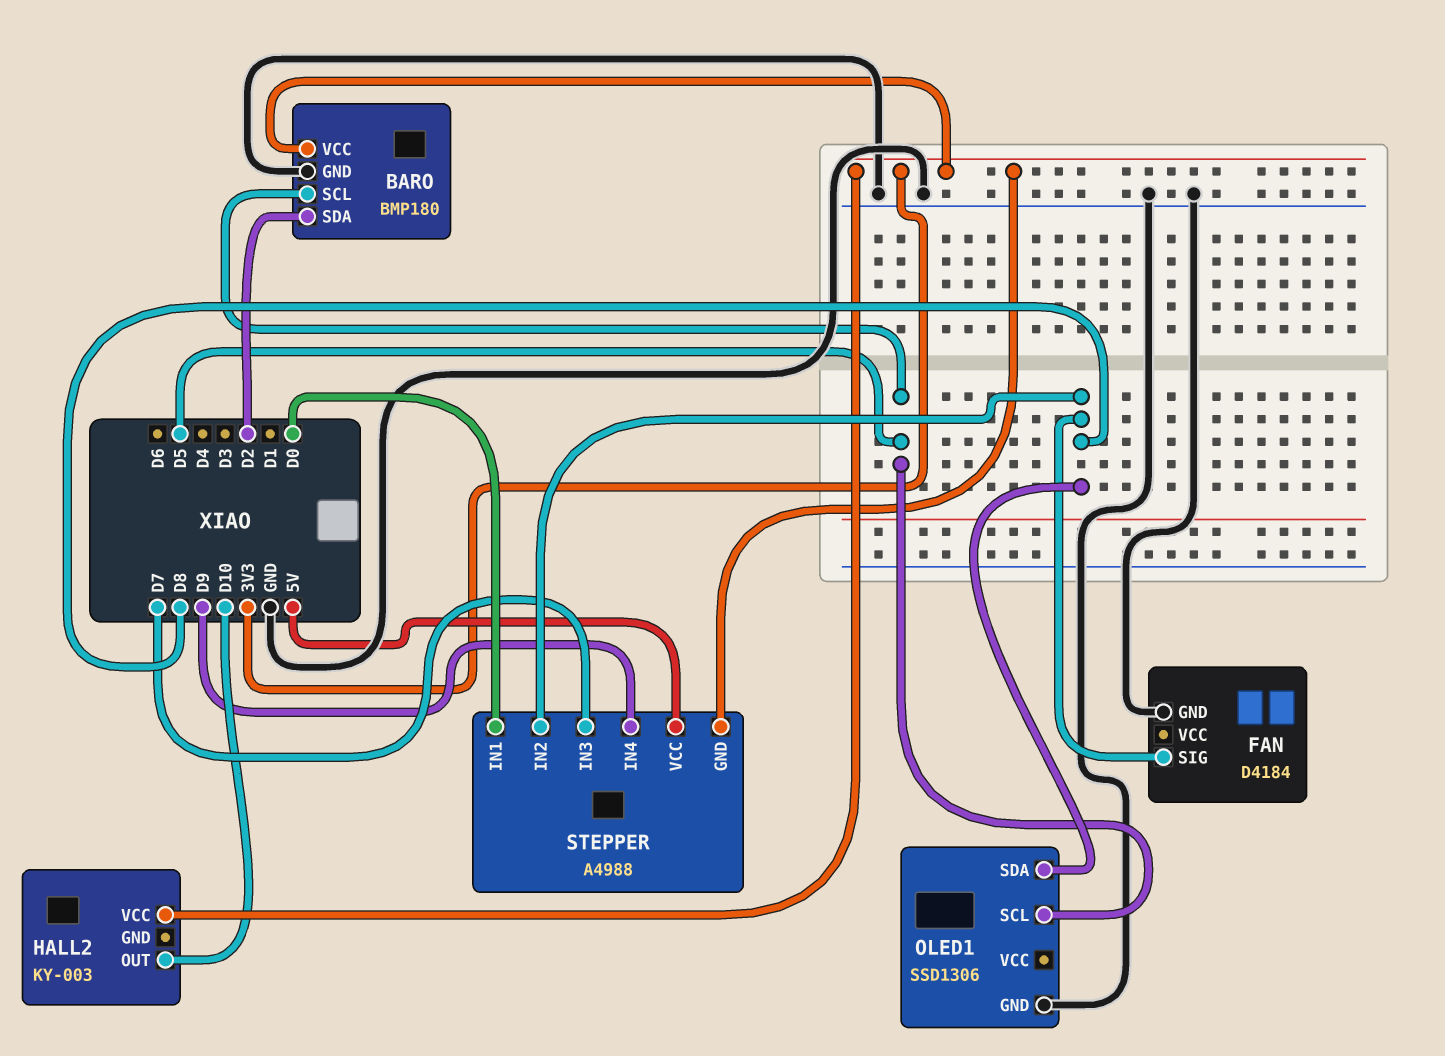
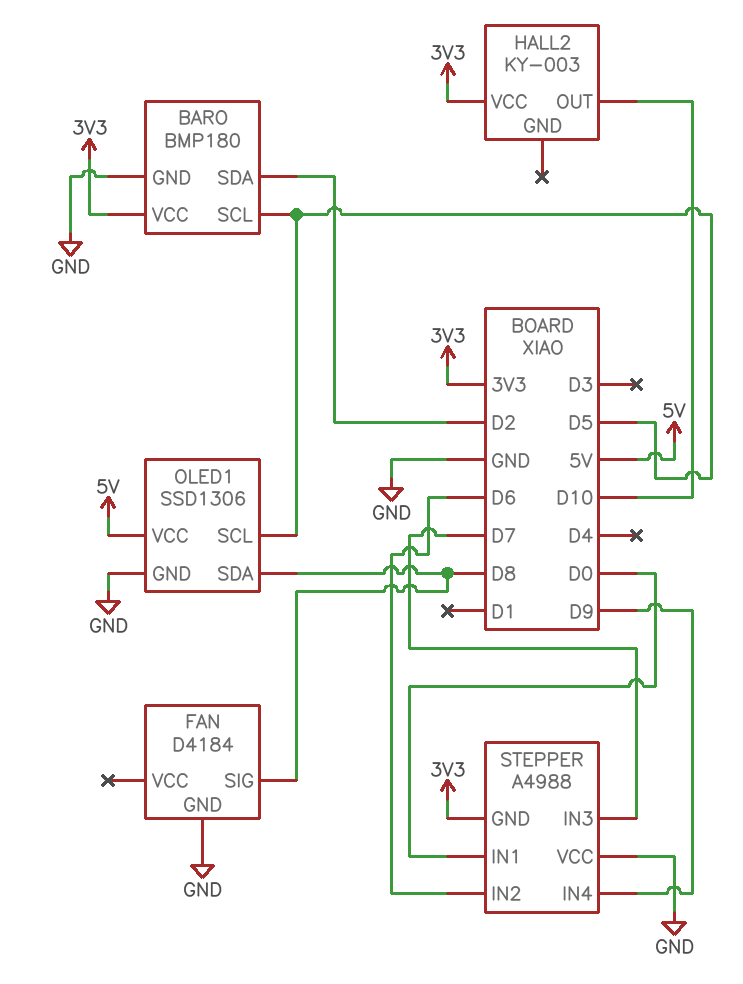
OLED1 pin VCC: none -> 5V
STEPPER pin IN2: D8 -> D6
STEPPER pin VCC: 5V -> GND

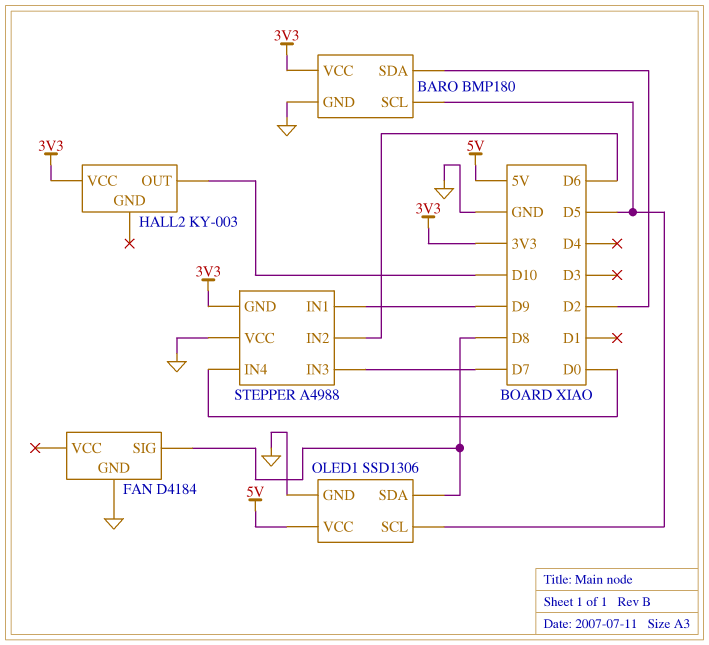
STEPPER pin IN1: D0 -> D9
STEPPER pin IN4: D9 -> D0

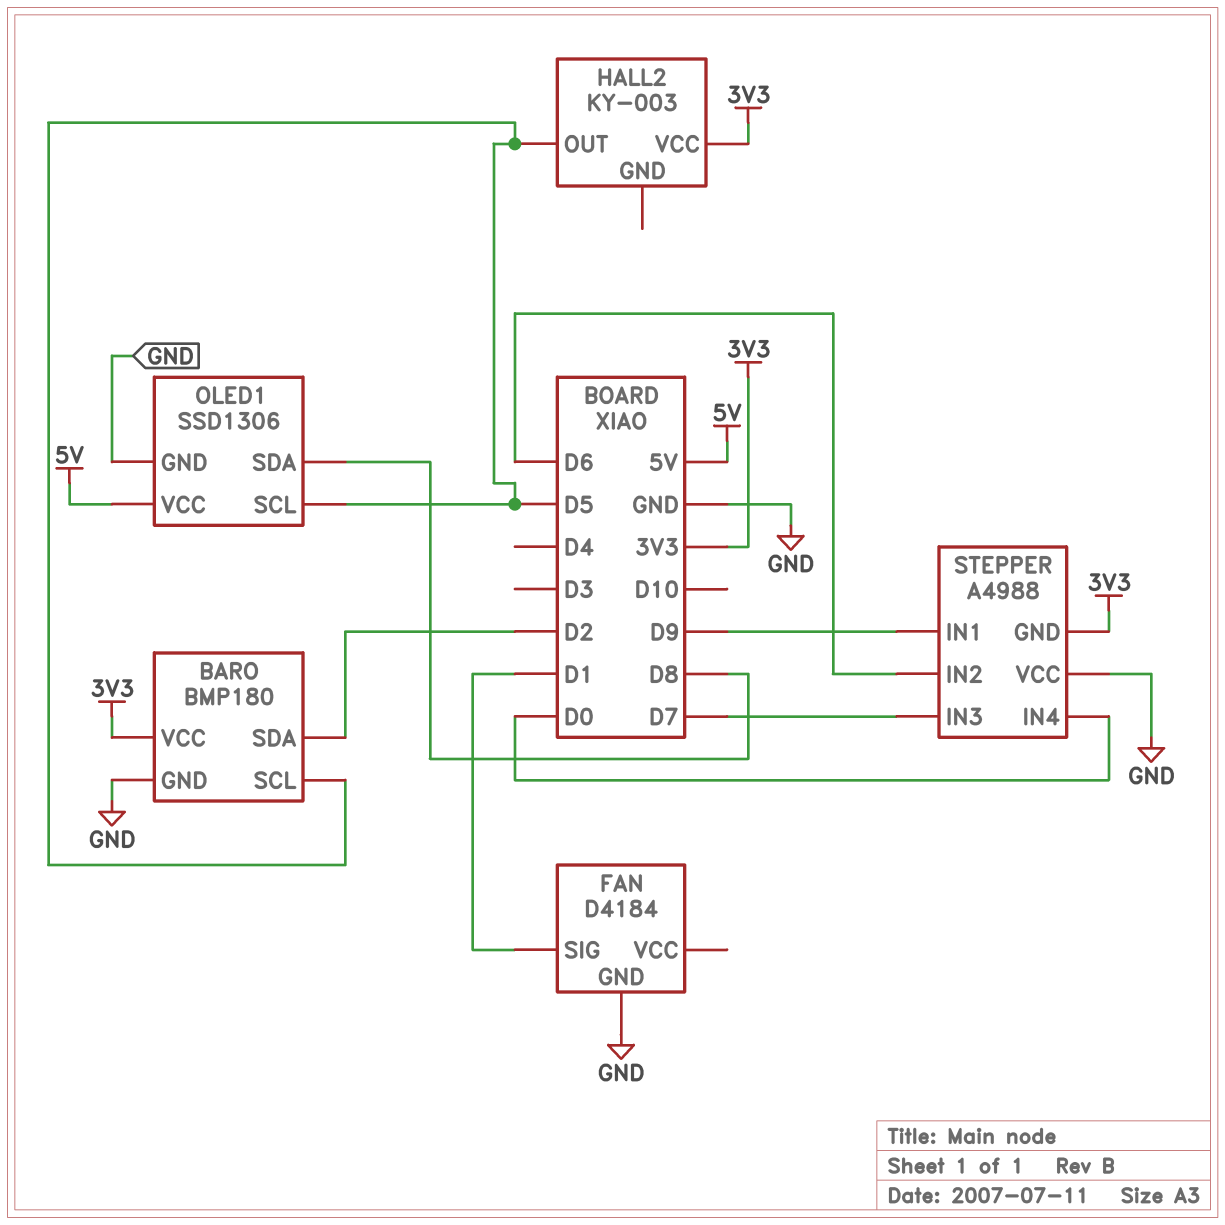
FAN pin SIG: D8 -> D1
HALL2 pin OUT: D10 -> D5

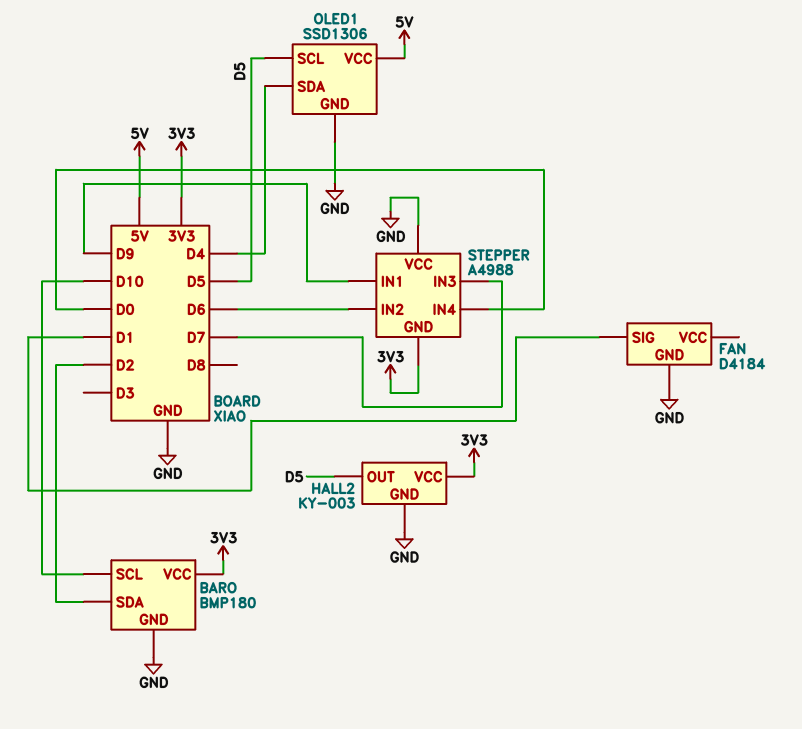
BARO pin SCL: D5 -> D10
HALL2 pin GND: none -> GND
OLED1 pin SDA: D8 -> D4

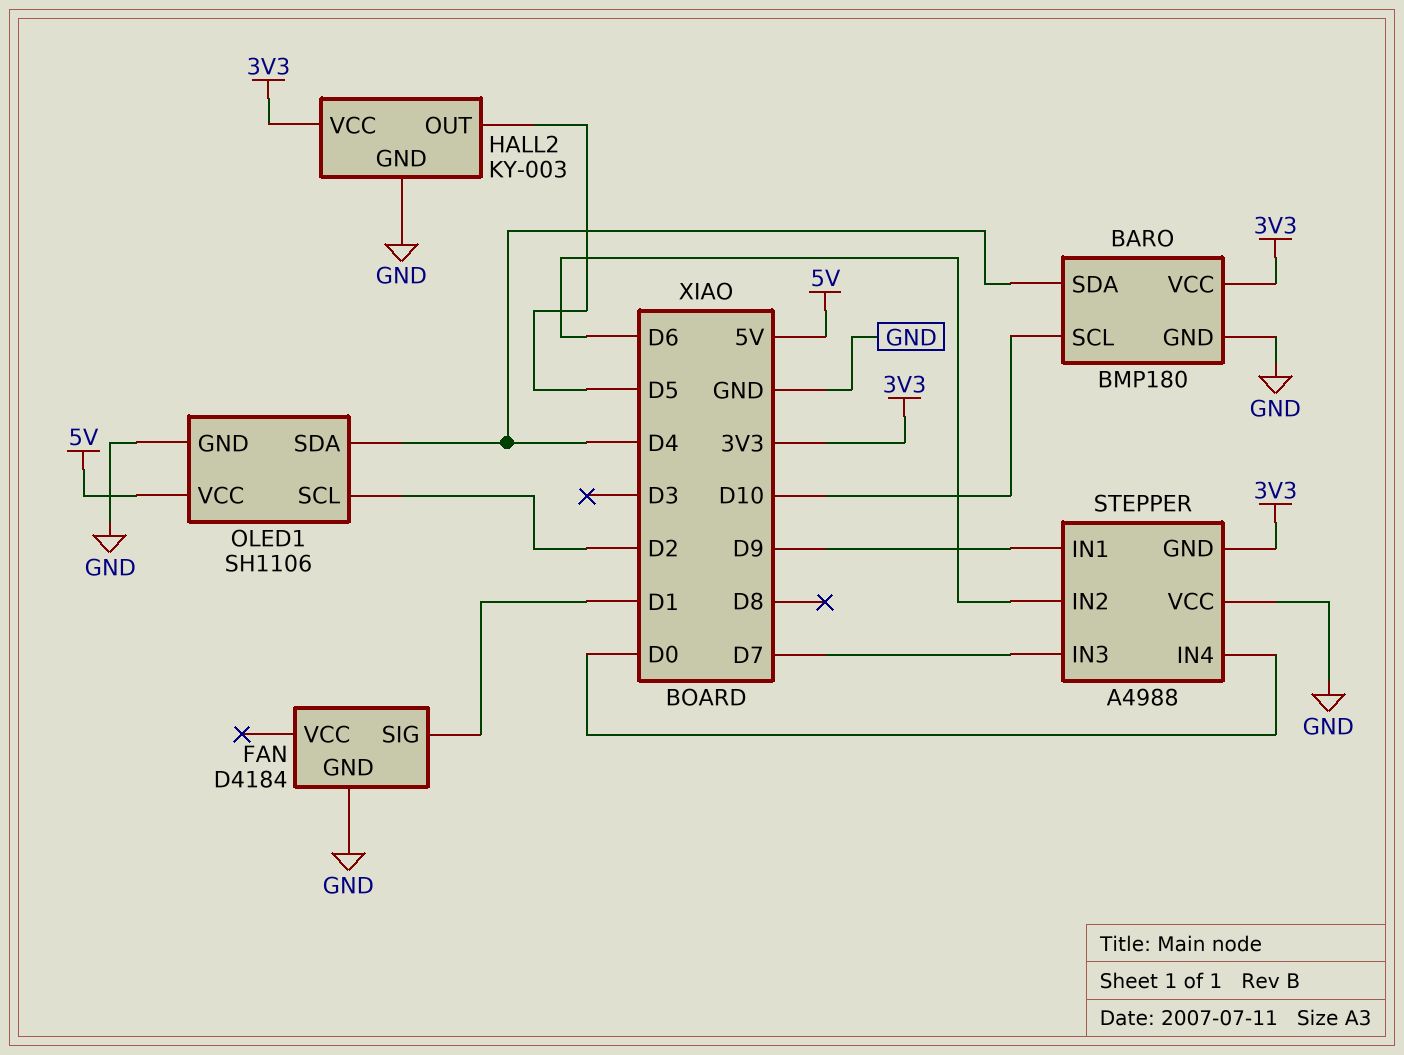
BARO pin SDA: D2 -> D4
OLED1: SSD1306 -> SH1106
OLED1 pin SCL: D5 -> D2

